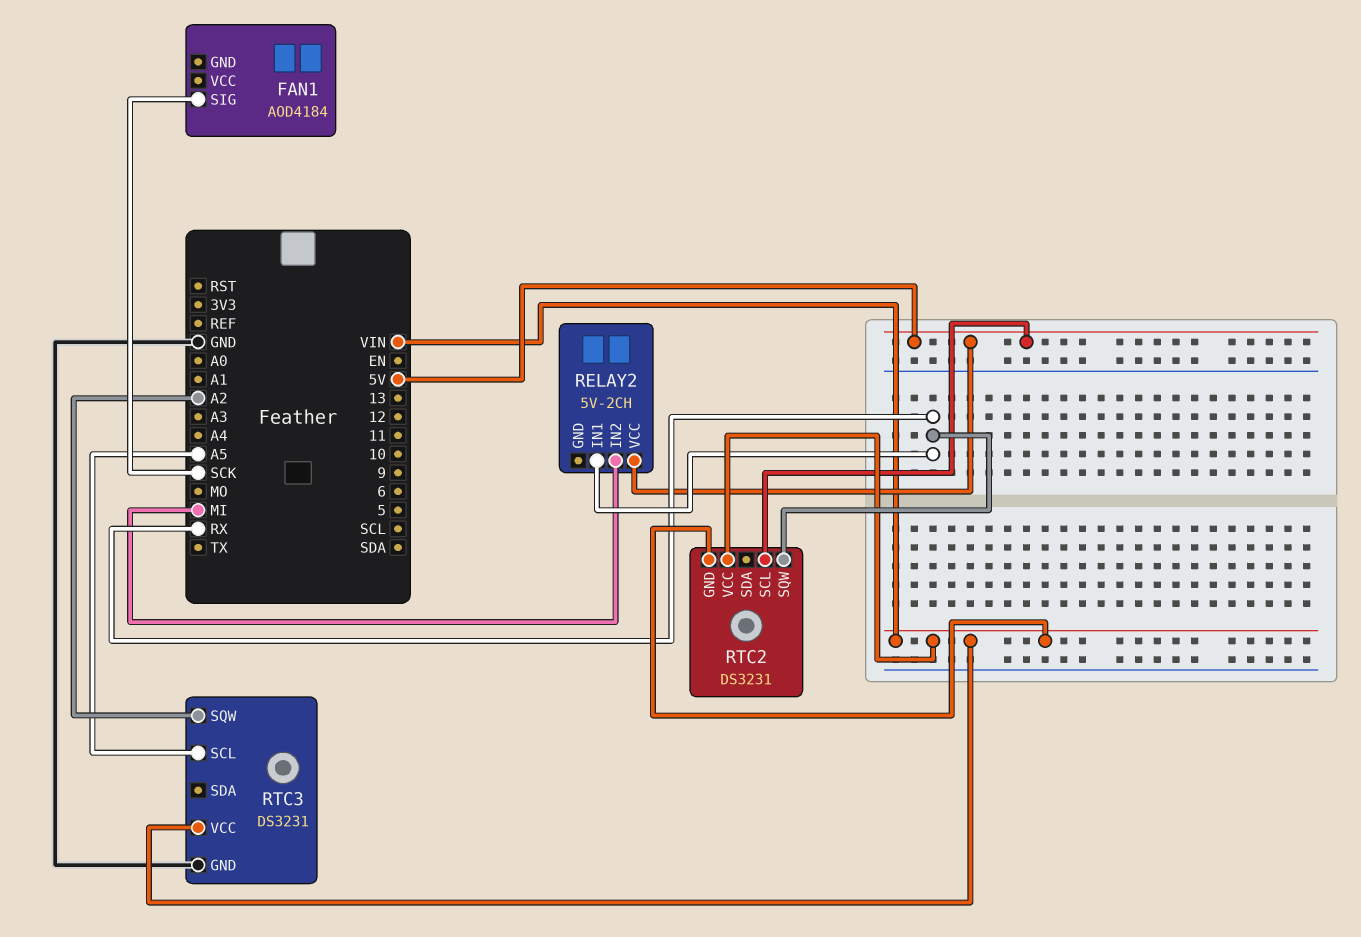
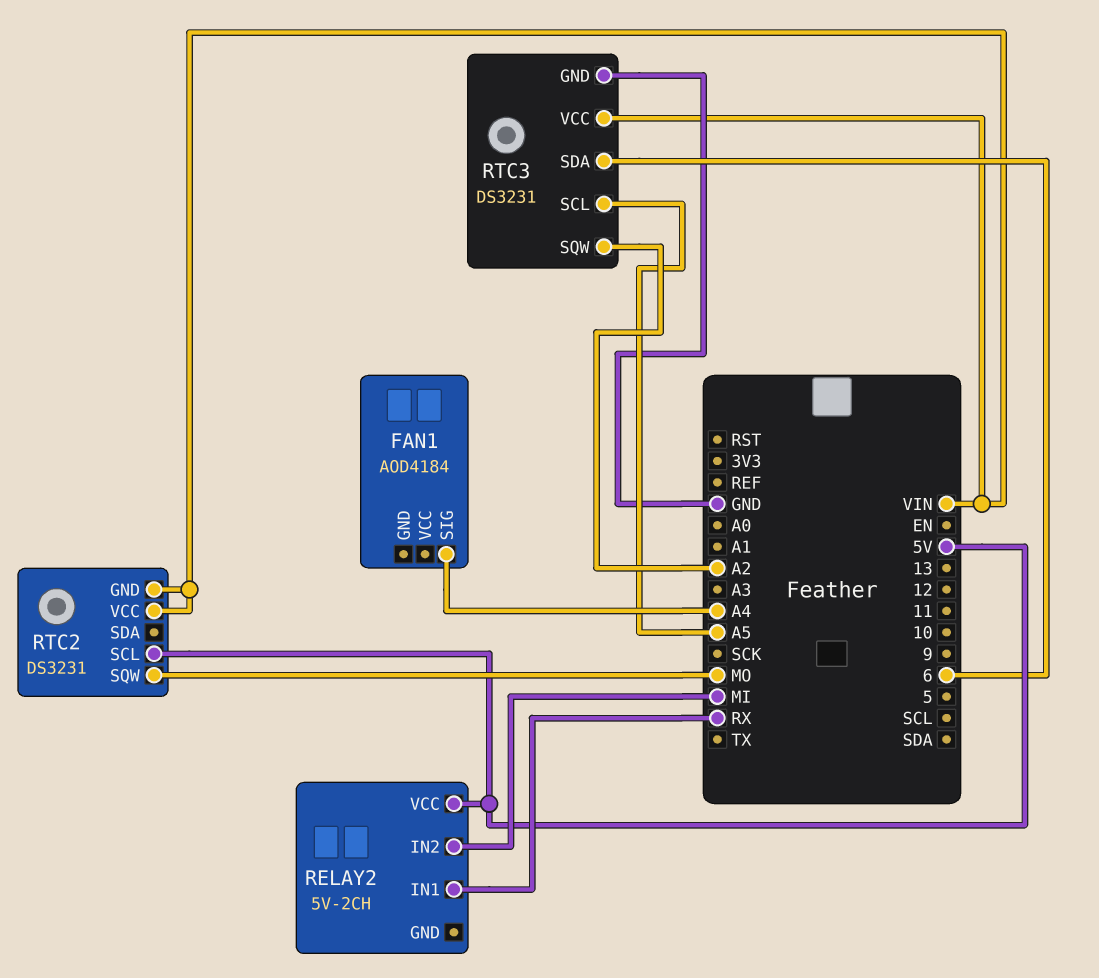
FAN1 pin SIG: SCK -> A4
RTC2 pin SQW: RX -> MO
RTC3 pin SDA: none -> 6

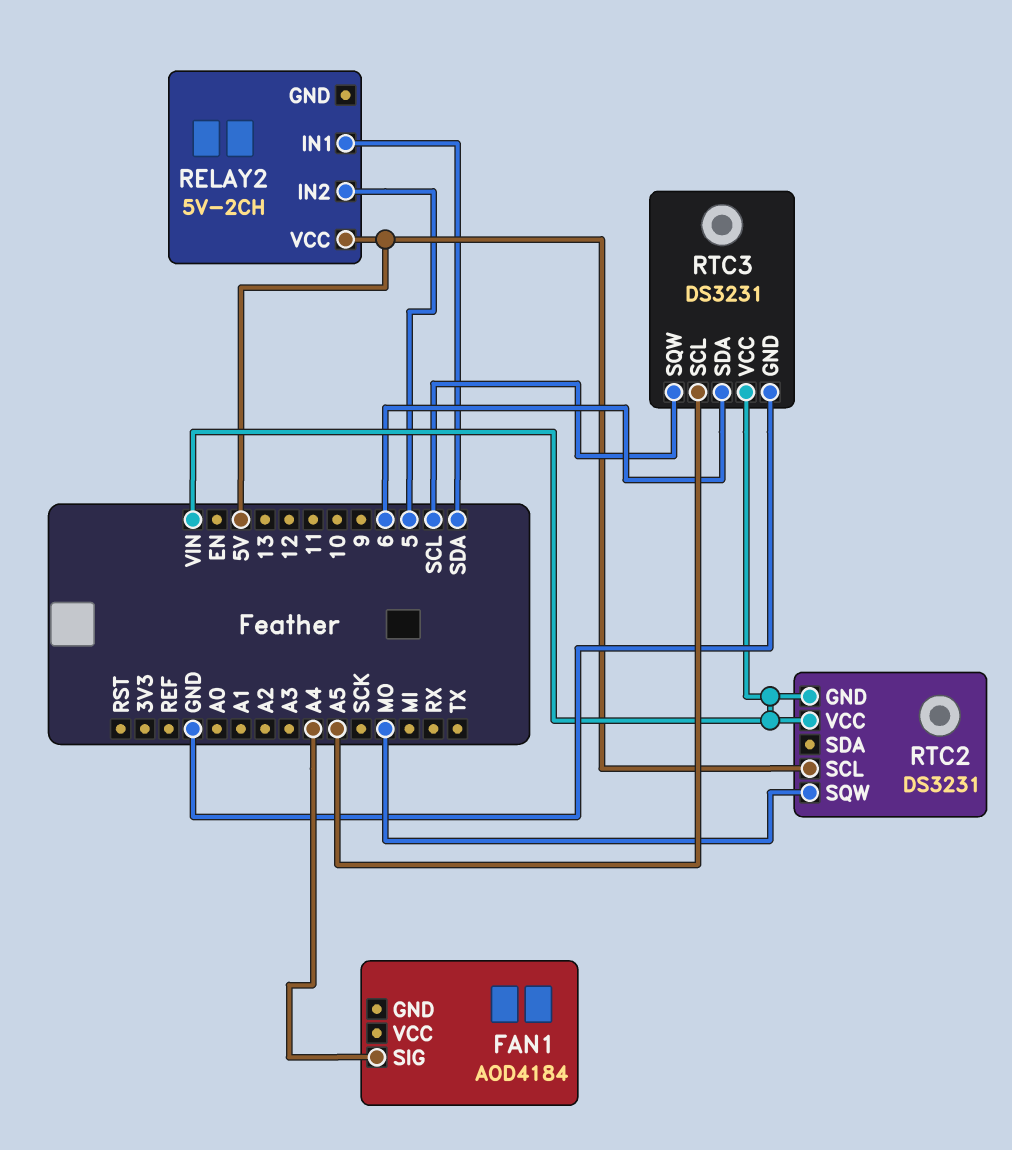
RELAY2 pin IN1: RX -> SDA
RELAY2 pin IN2: MI -> 5
RTC3 pin SQW: A2 -> SCL

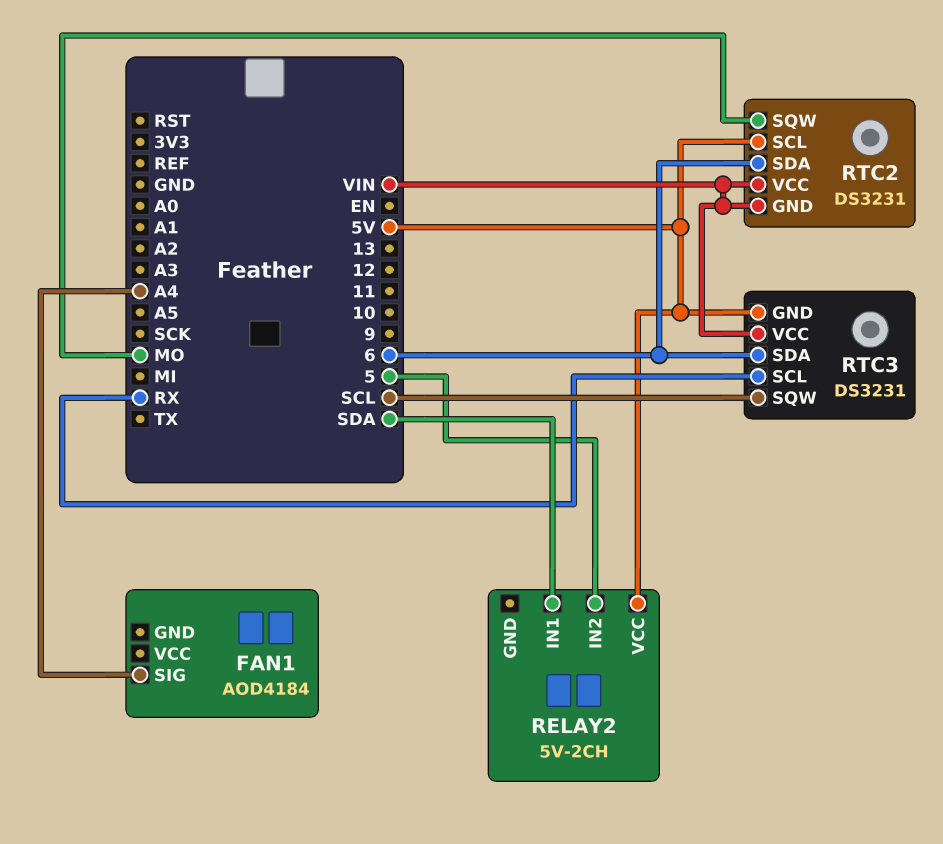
RTC2 pin SDA: none -> 6
RTC3 pin GND: GND -> 5V
RTC3 pin SCL: A5 -> RX

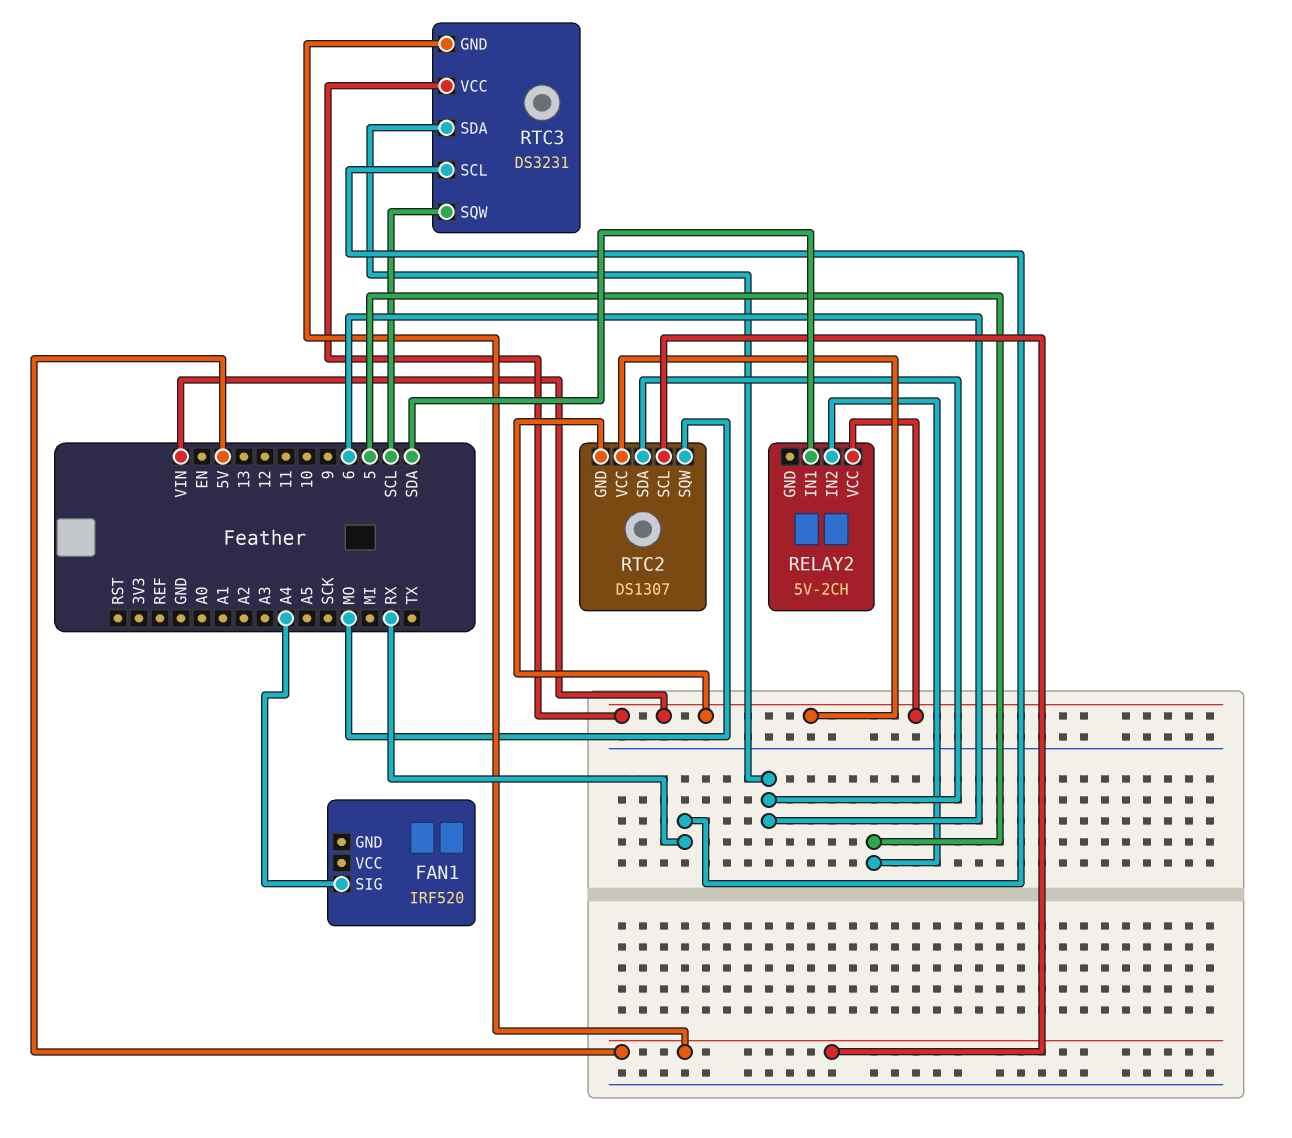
FAN1: AOD4184 -> IRF520
RELAY2 pin VCC: 5V -> VIN
RTC2: DS3231 -> DS1307

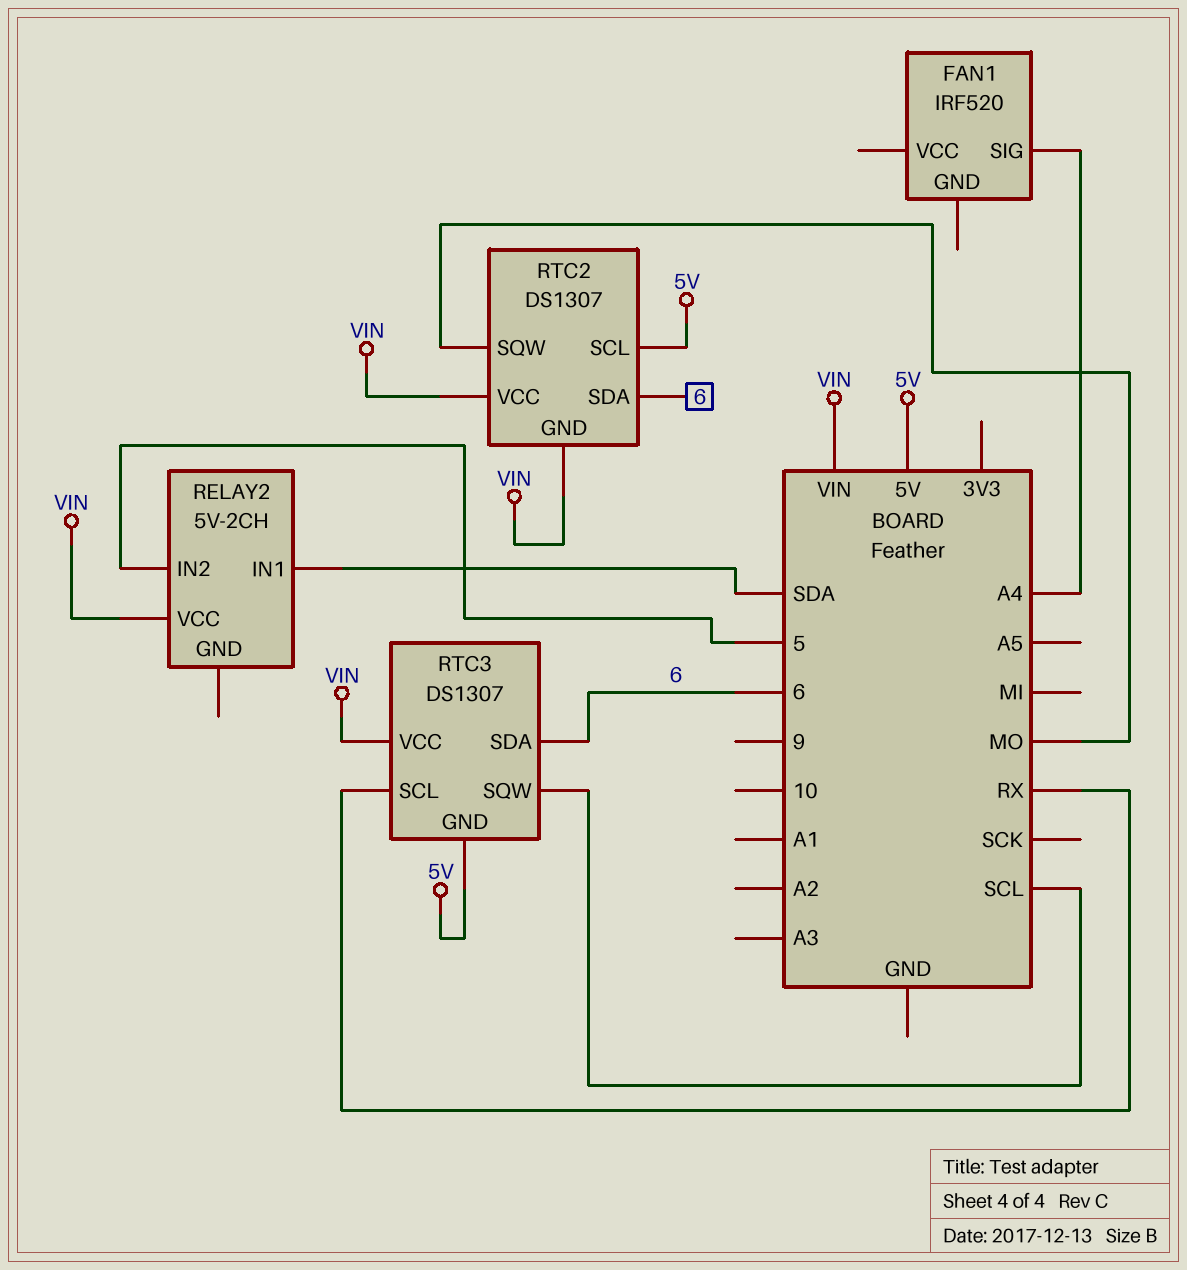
RTC3: DS3231 -> DS1307

